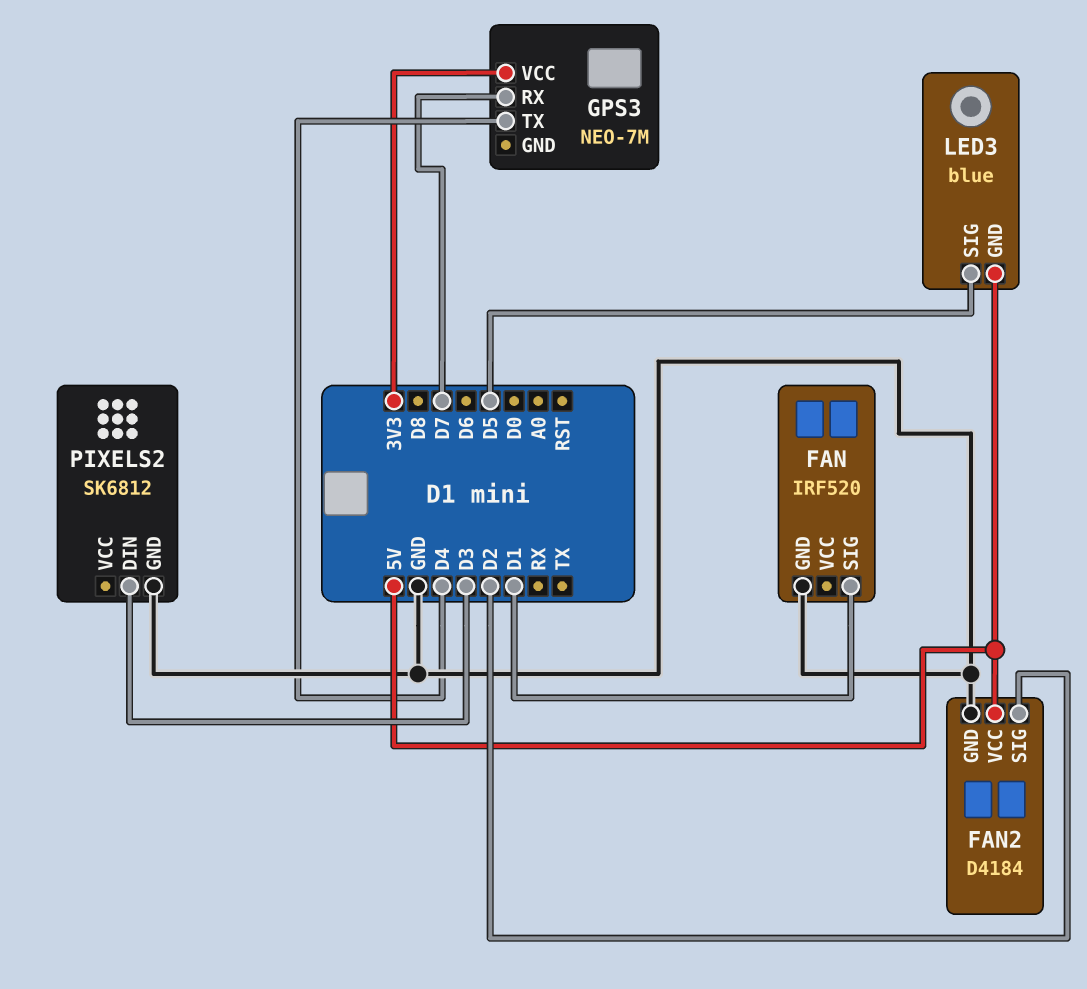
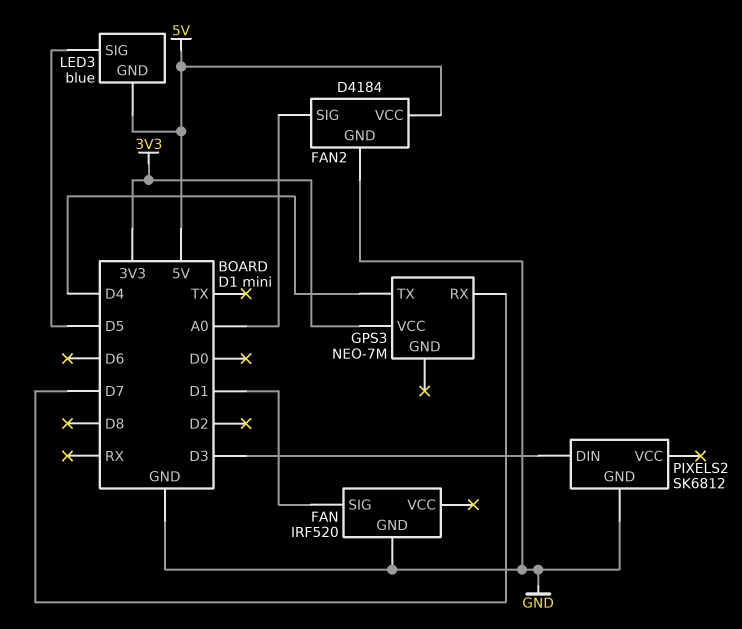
FAN2 pin SIG: D2 -> A0

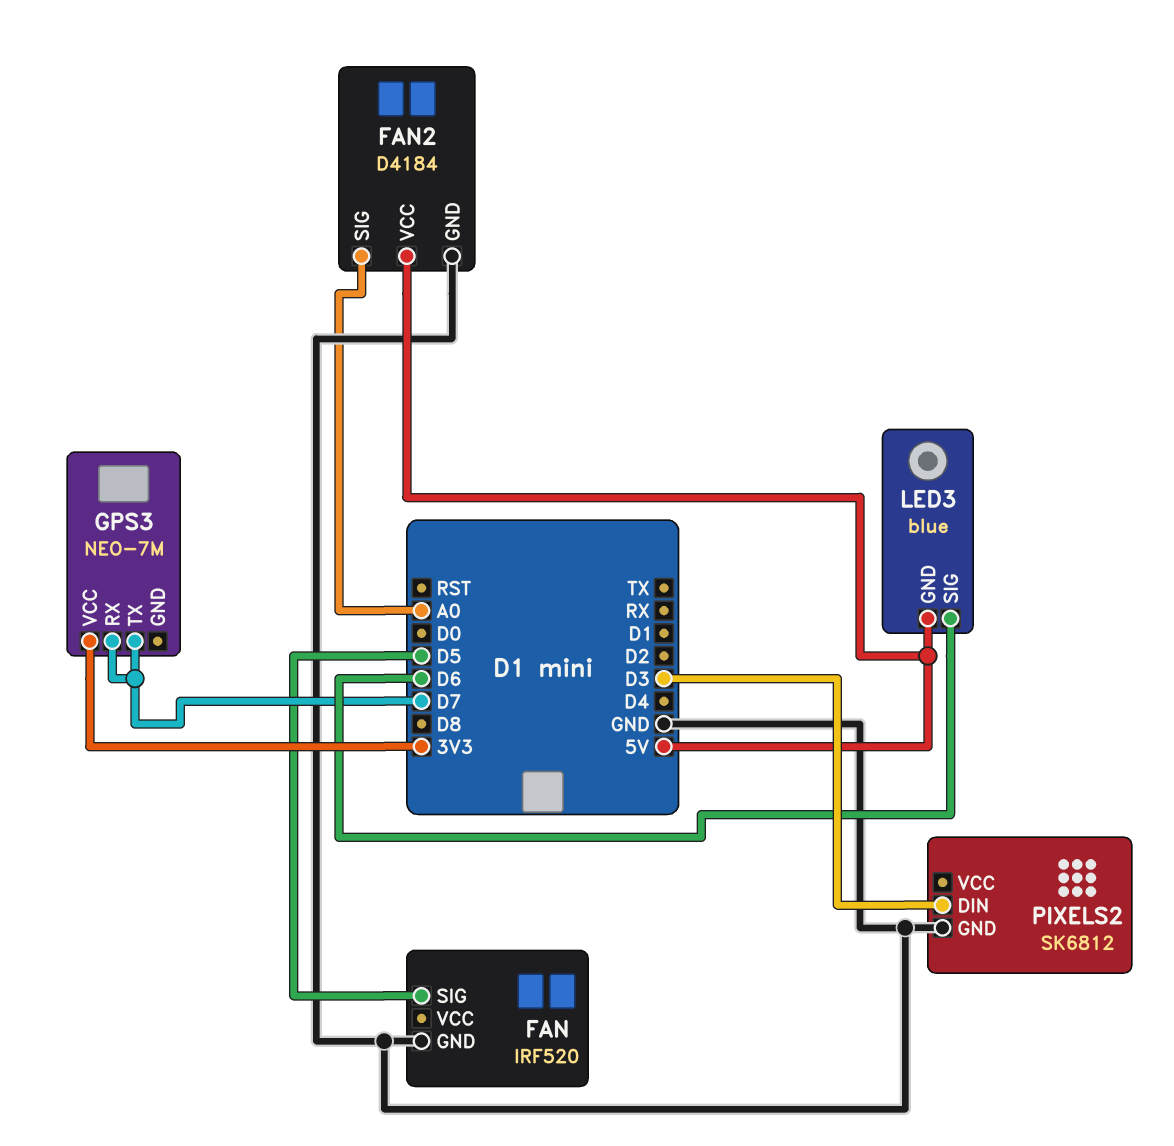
FAN pin SIG: D1 -> D5
GPS3 pin TX: D4 -> D7
LED3 pin SIG: D5 -> D6

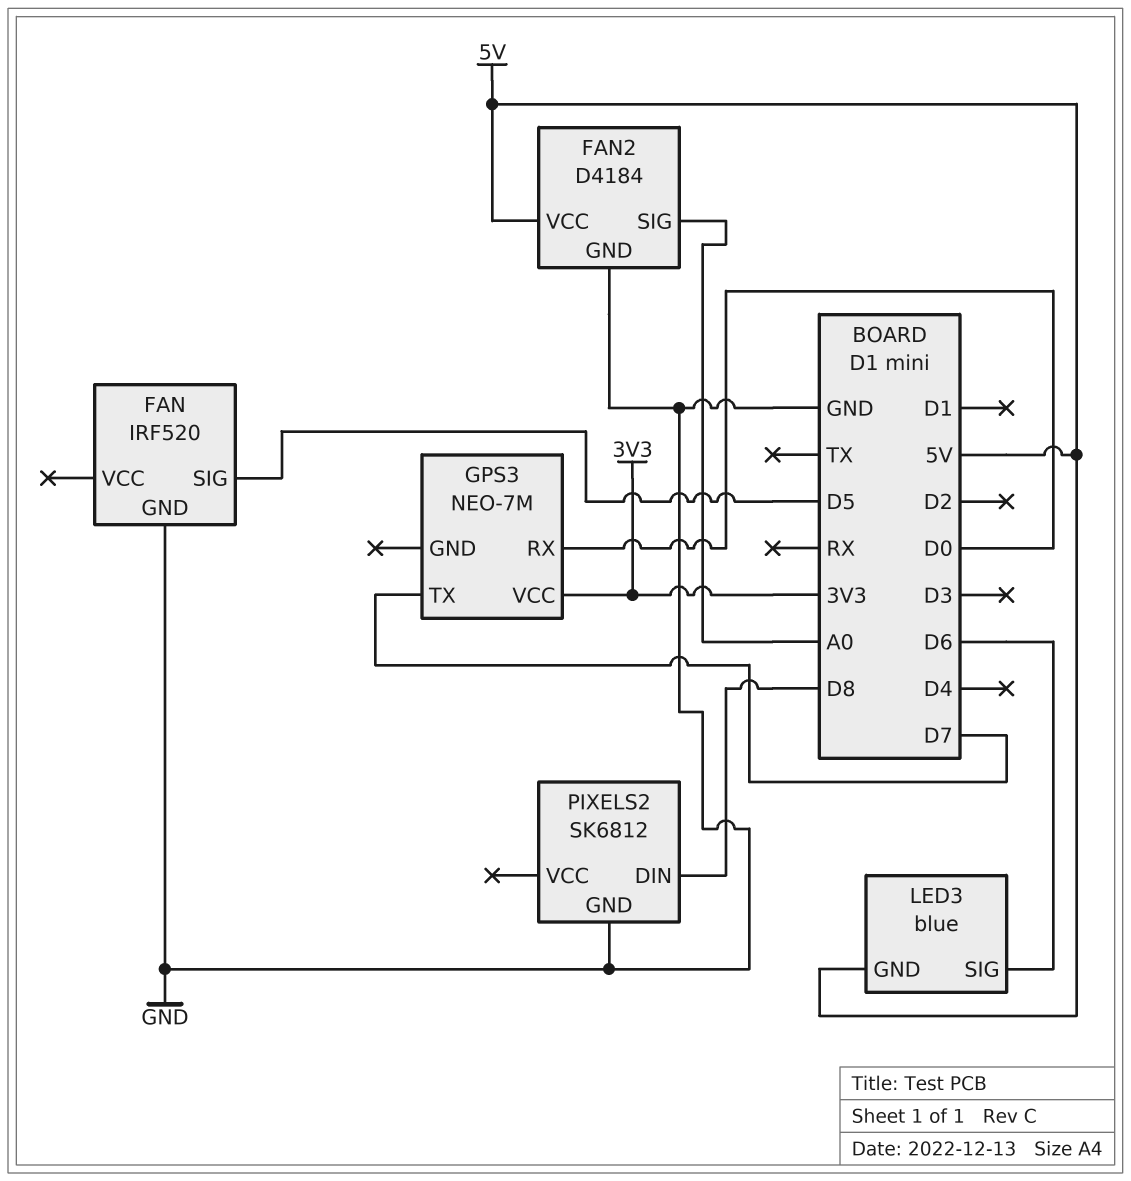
GPS3 pin RX: D7 -> D0
PIXELS2 pin DIN: D3 -> D8

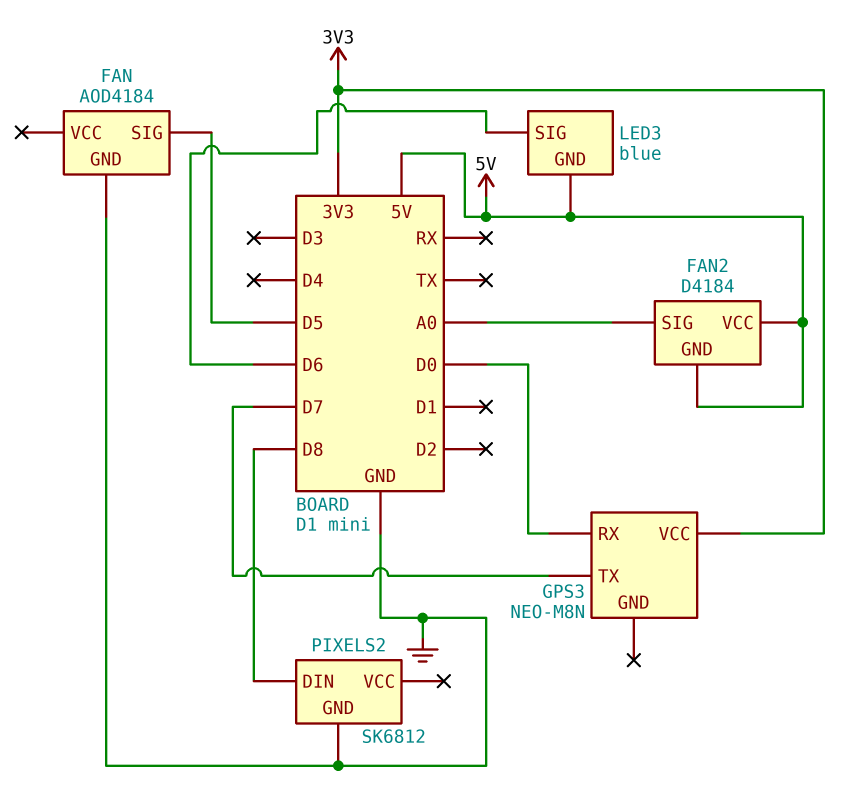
FAN: IRF520 -> AOD4184
FAN2 pin GND: GND -> 5V
GPS3: NEO-7M -> NEO-M8N

